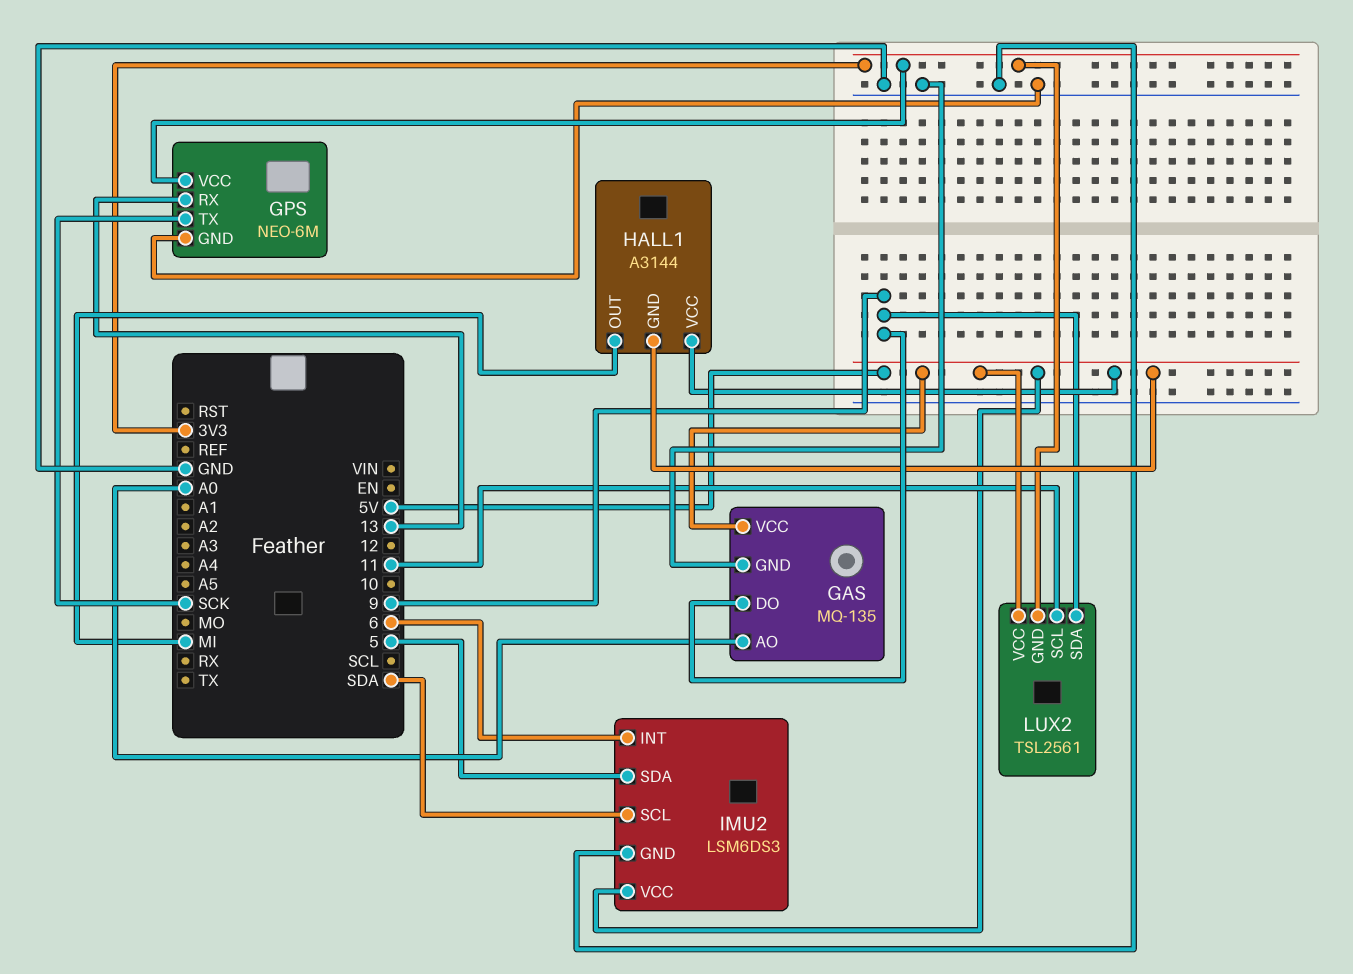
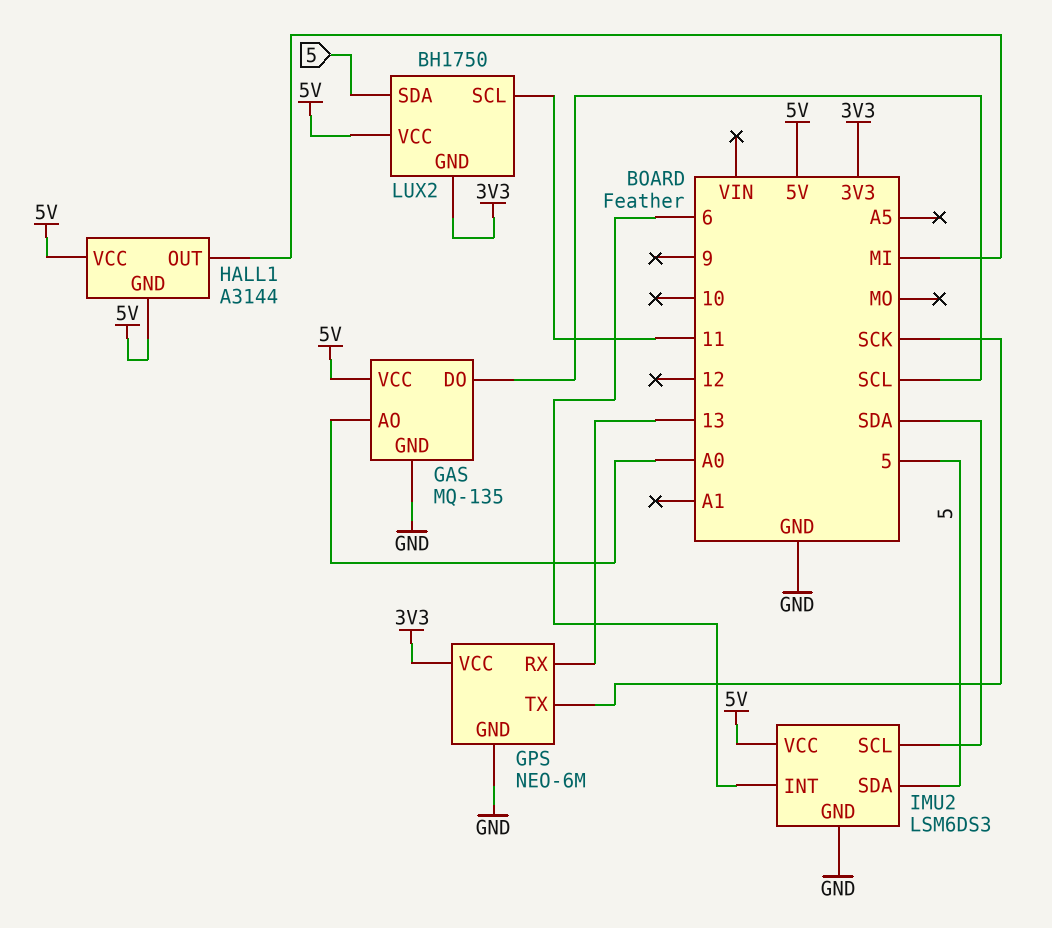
GAS pin DO: 9 -> SCL
LUX2: TSL2561 -> BH1750
LUX2 pin SDA: 9 -> 5

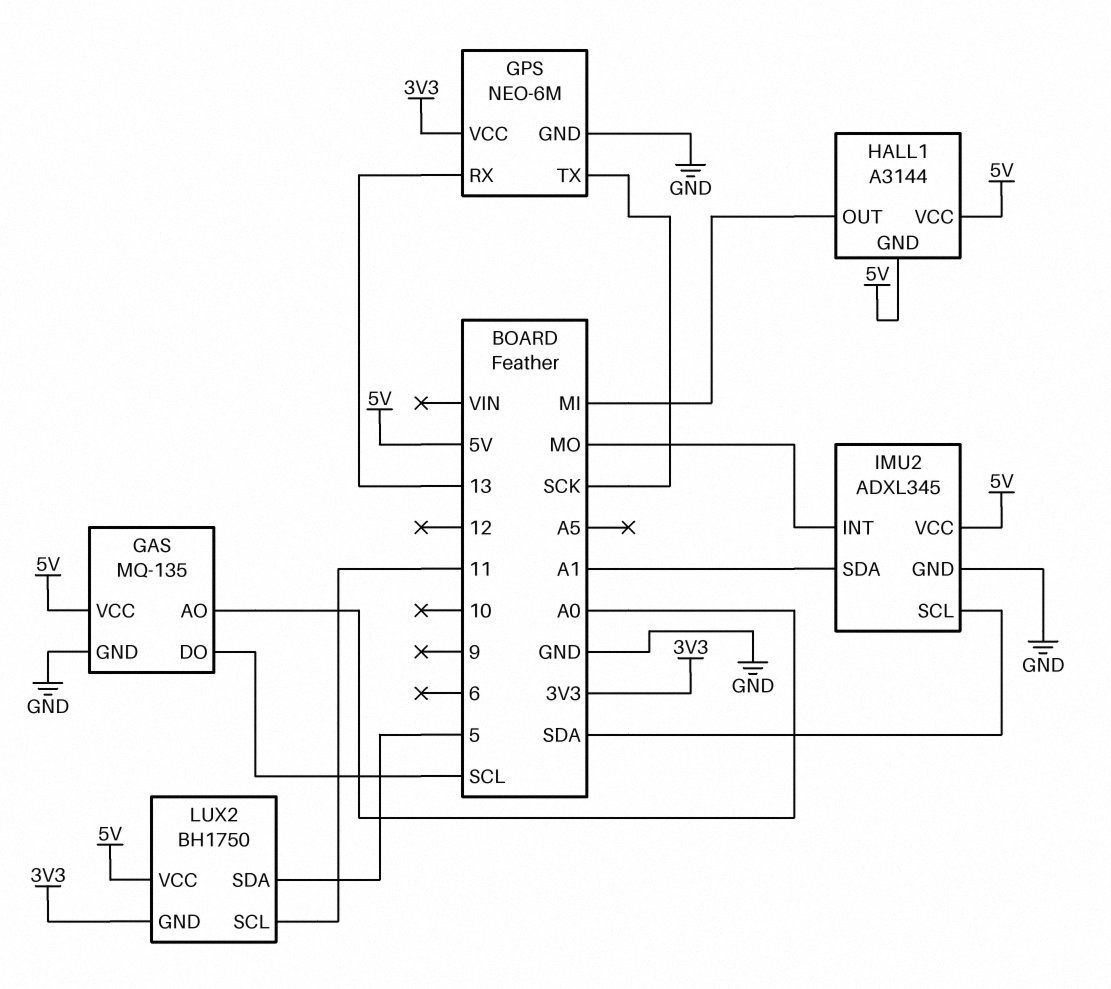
IMU2: LSM6DS3 -> ADXL345
IMU2 pin INT: 6 -> MO
IMU2 pin SDA: 5 -> A1

